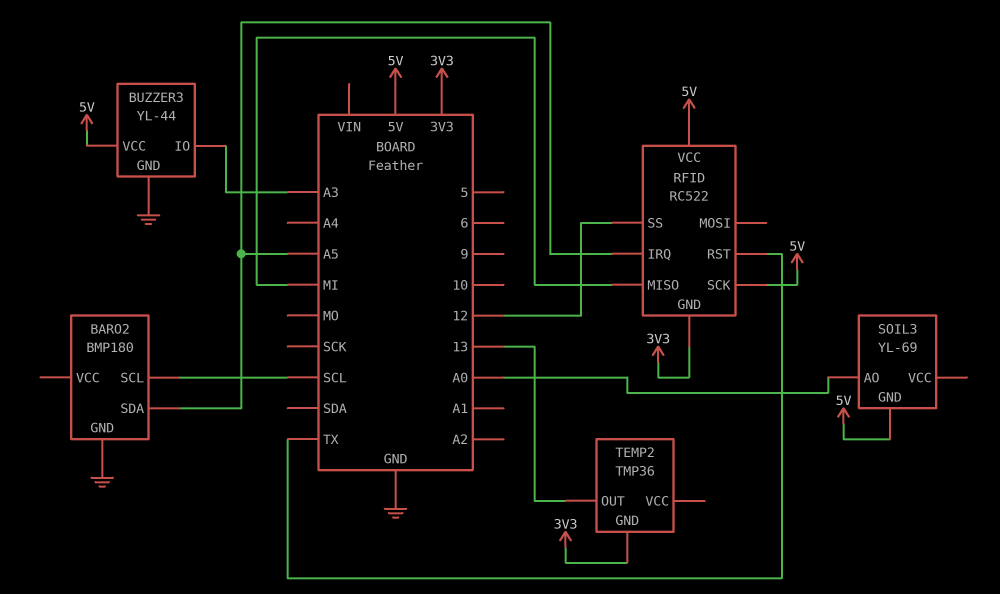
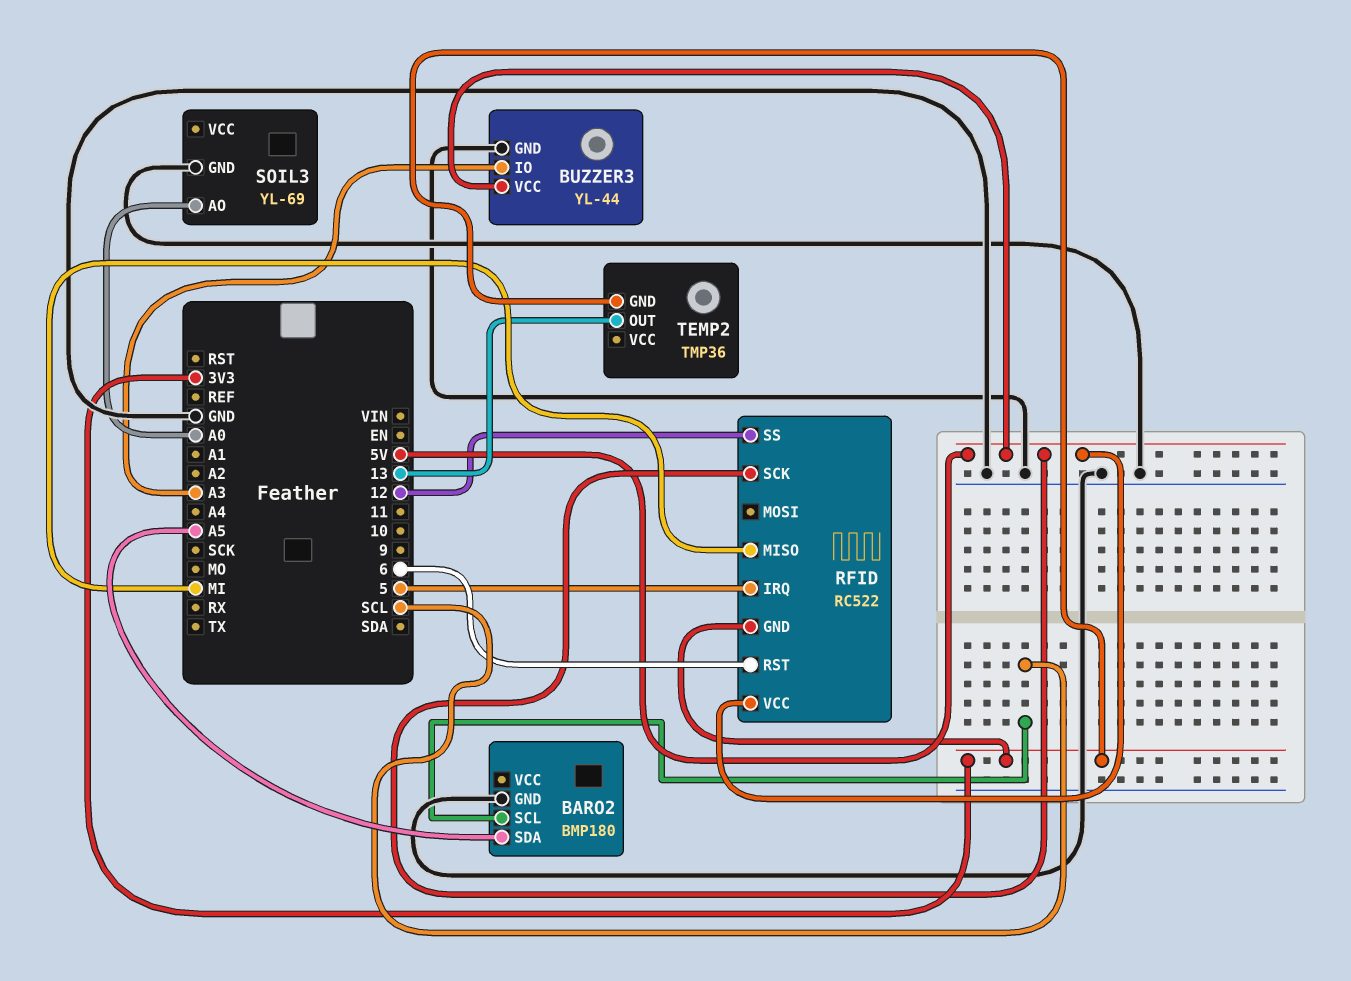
RFID pin IRQ: A5 -> 5
RFID pin RST: TX -> 6
SOIL3 pin GND: 5V -> GND

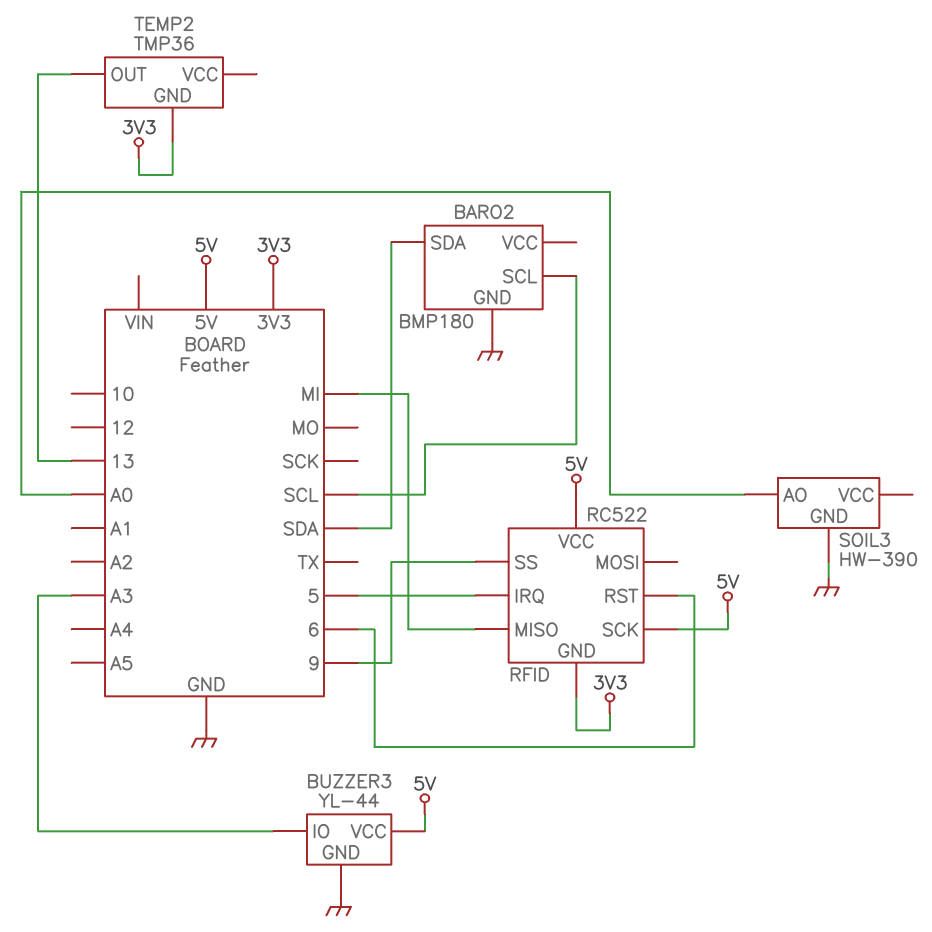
BARO2 pin SDA: A5 -> SDA
RFID pin SS: 12 -> 9
SOIL3: YL-69 -> HW-390

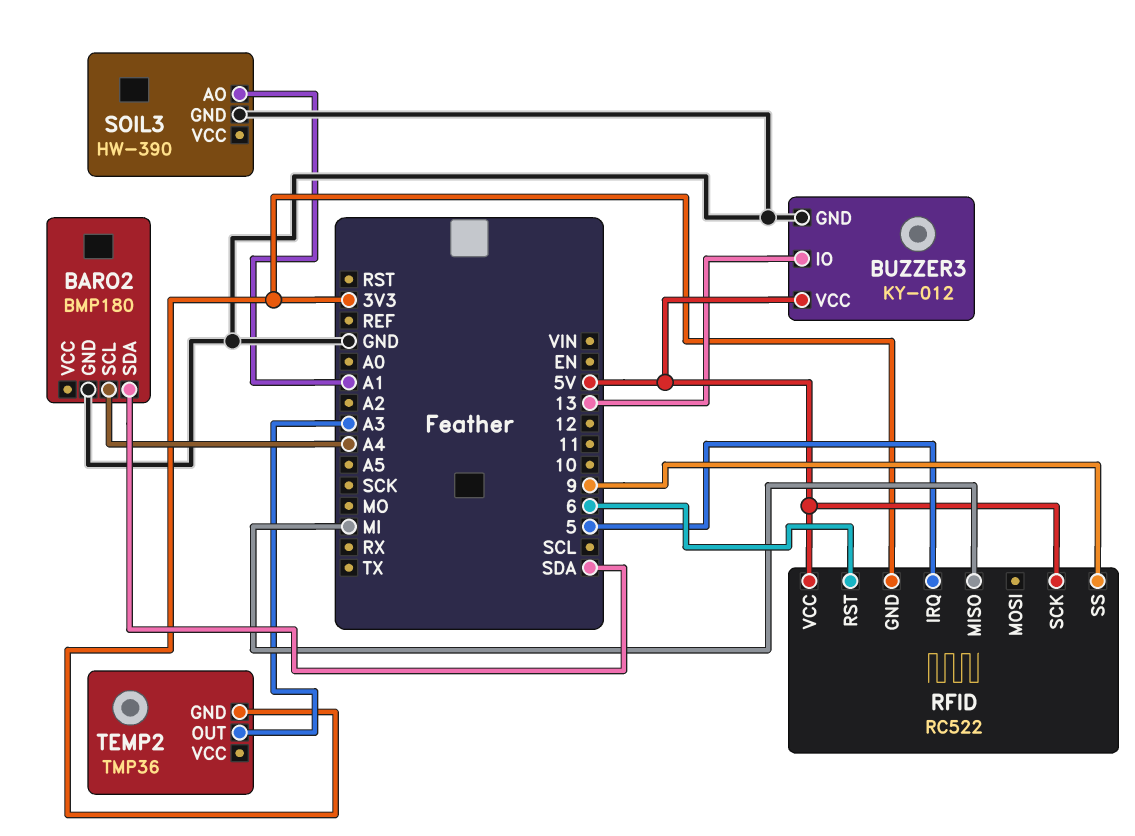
BARO2 pin SCL: SCL -> A4
BUZZER3: YL-44 -> KY-012
BUZZER3 pin IO: A3 -> 13
SOIL3 pin AO: A0 -> A1
TEMP2 pin OUT: 13 -> A3

